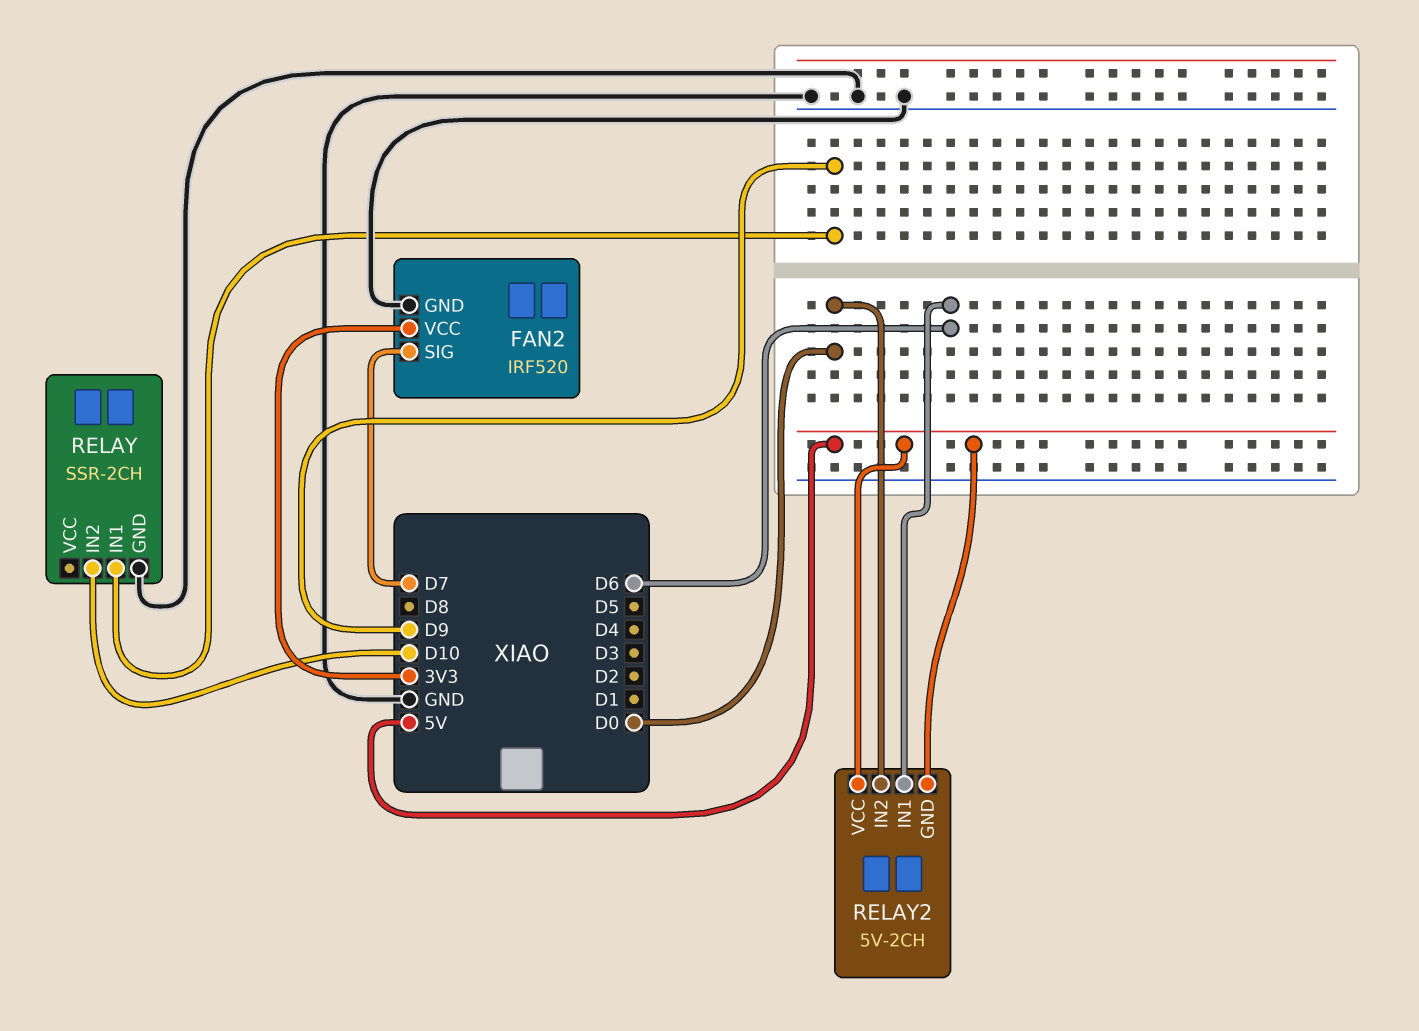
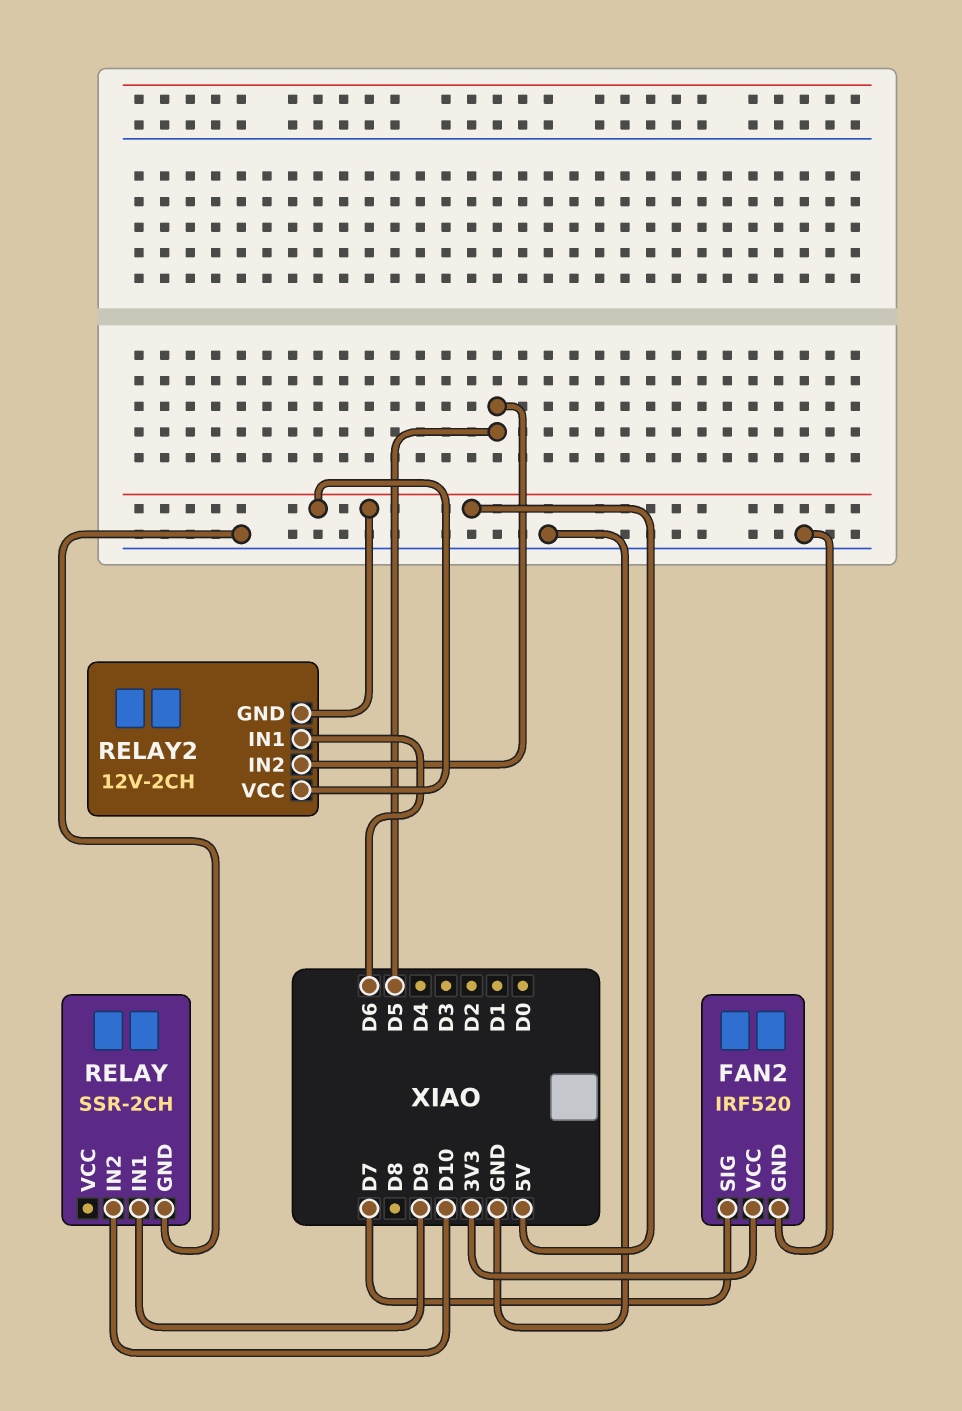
RELAY2: 5V-2CH -> 12V-2CH
RELAY2 pin IN2: D0 -> D5

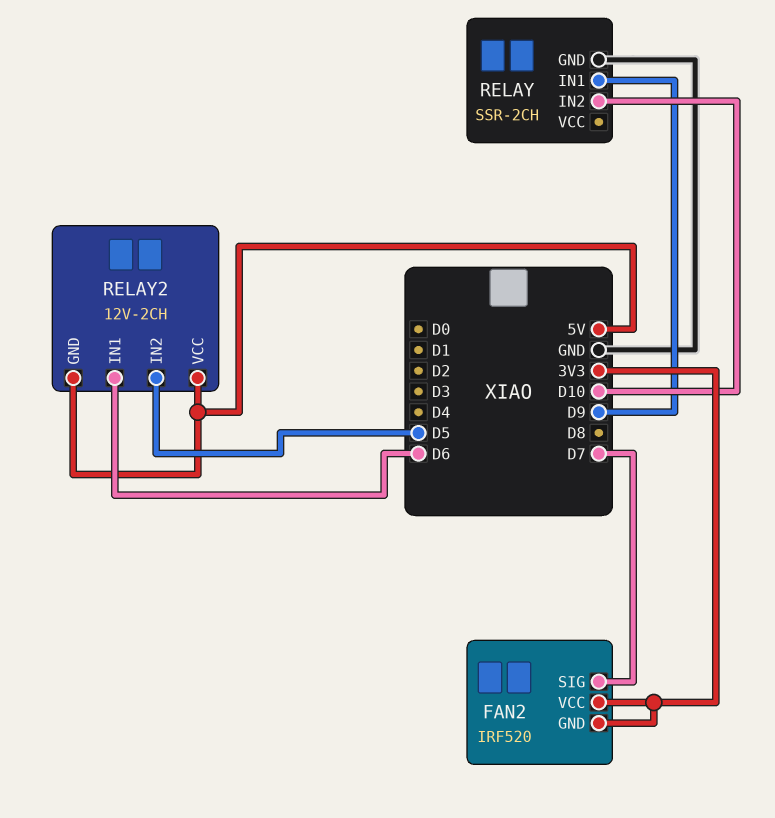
FAN2 pin GND: GND -> 3V3

